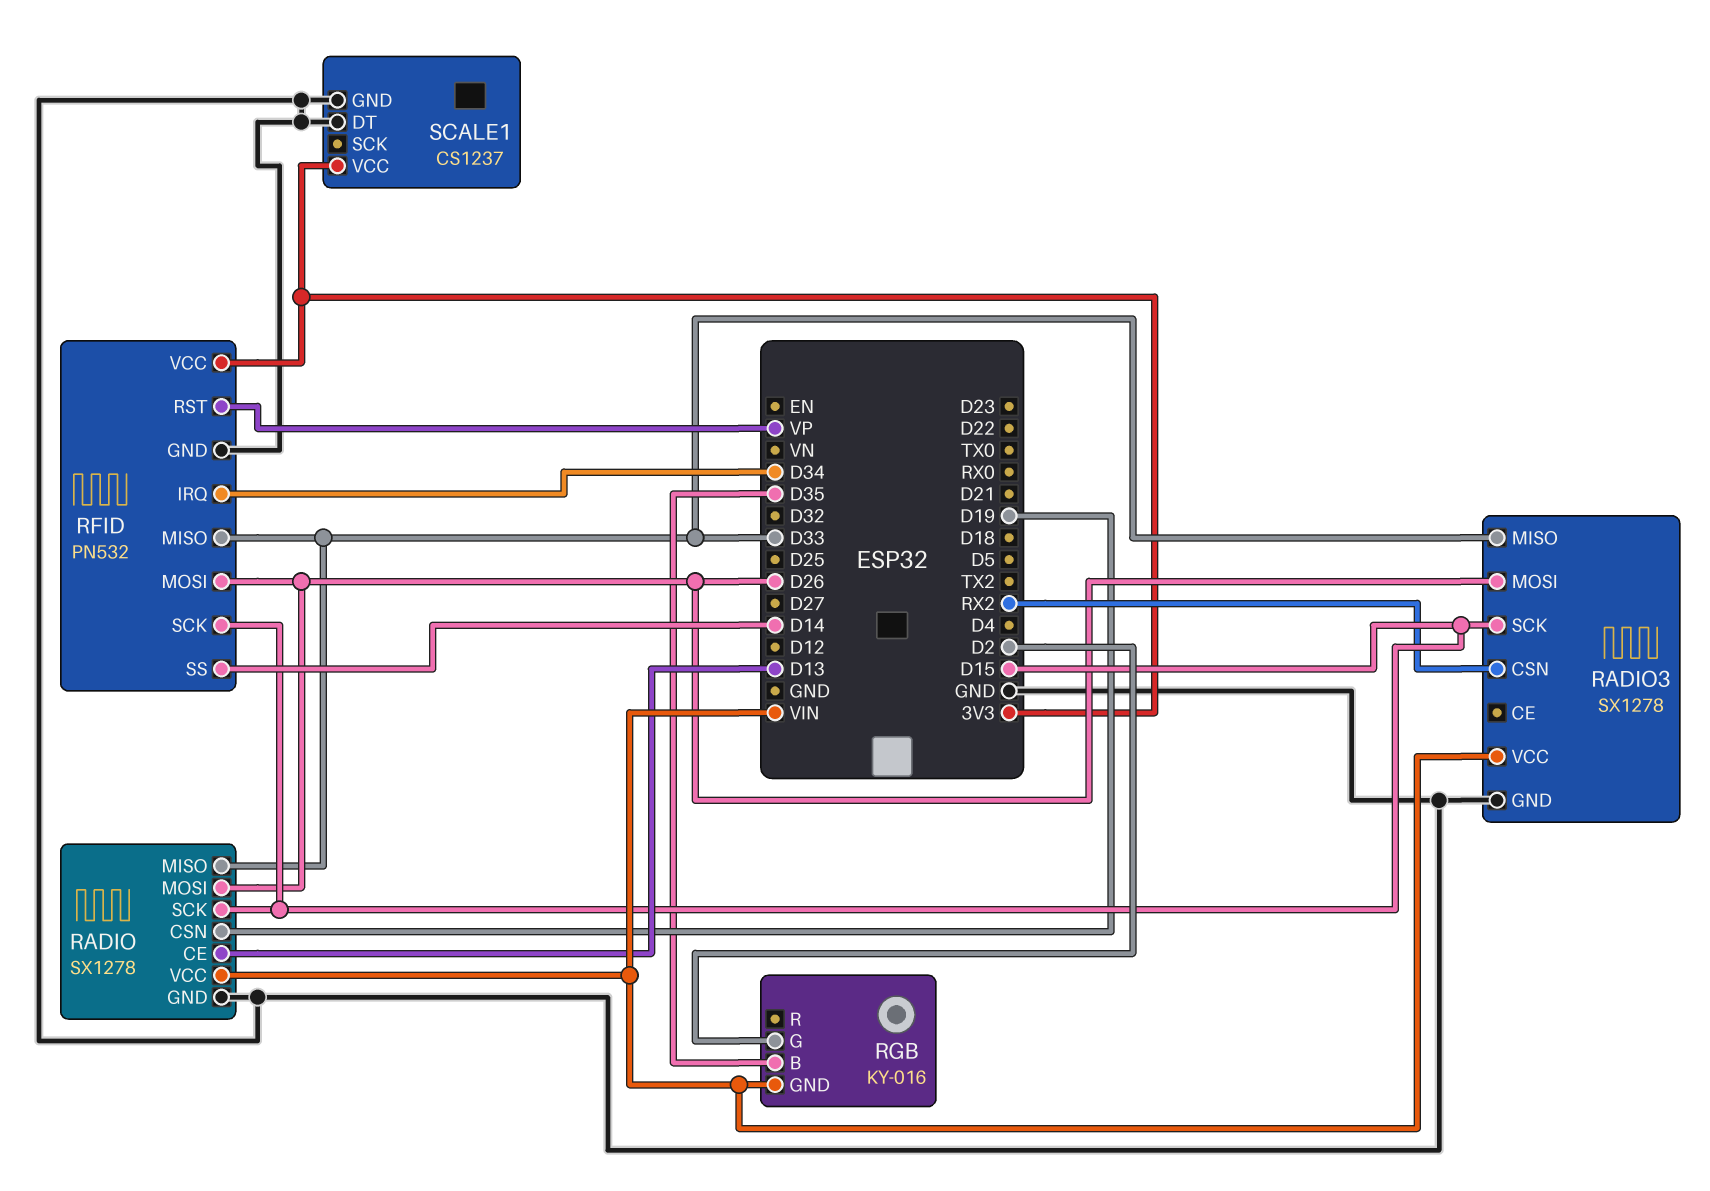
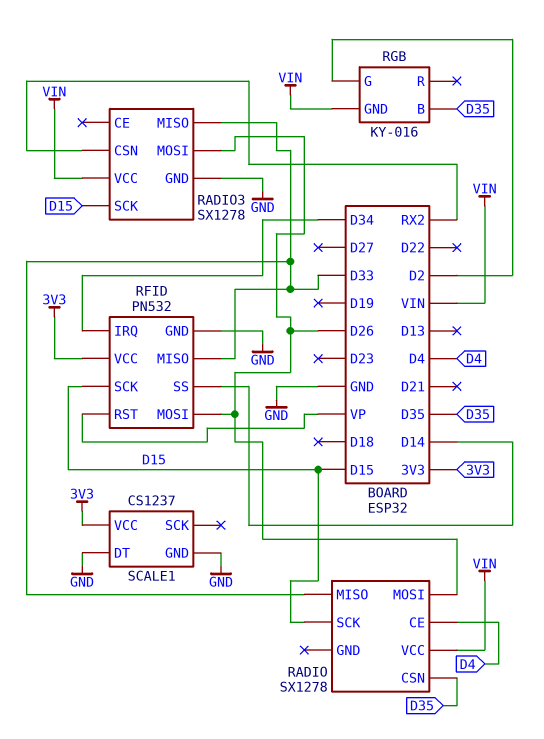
RADIO pin CE: D13 -> D4
RADIO pin CSN: D19 -> D35
RADIO pin GND: GND -> none

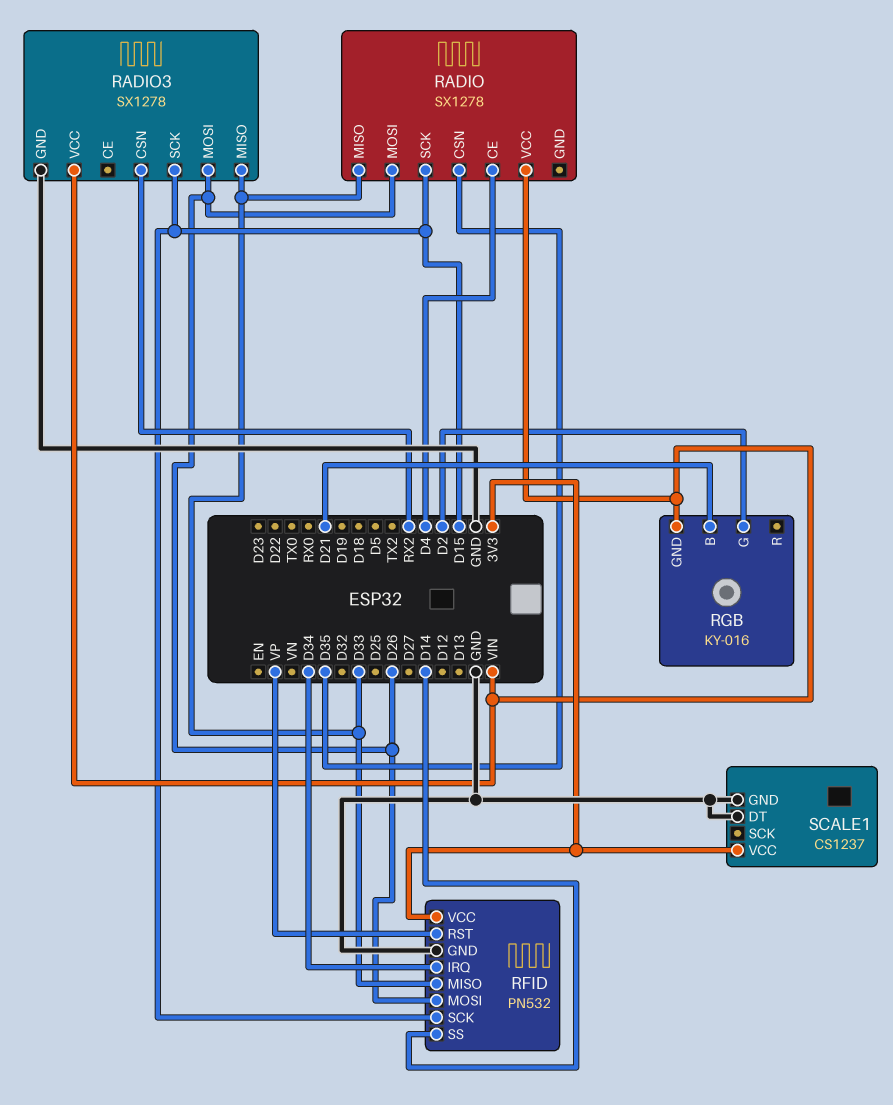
RGB pin B: D35 -> D21

